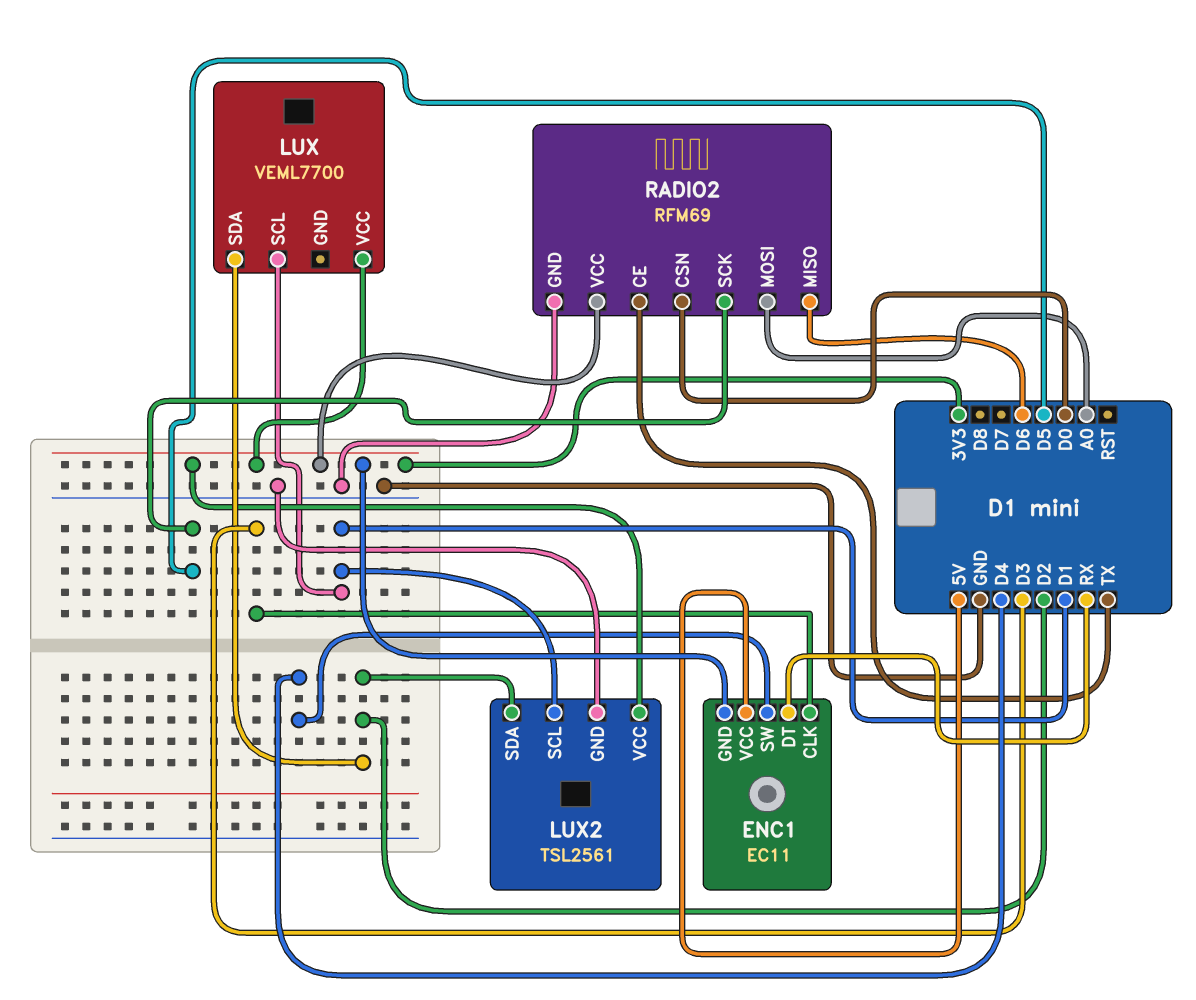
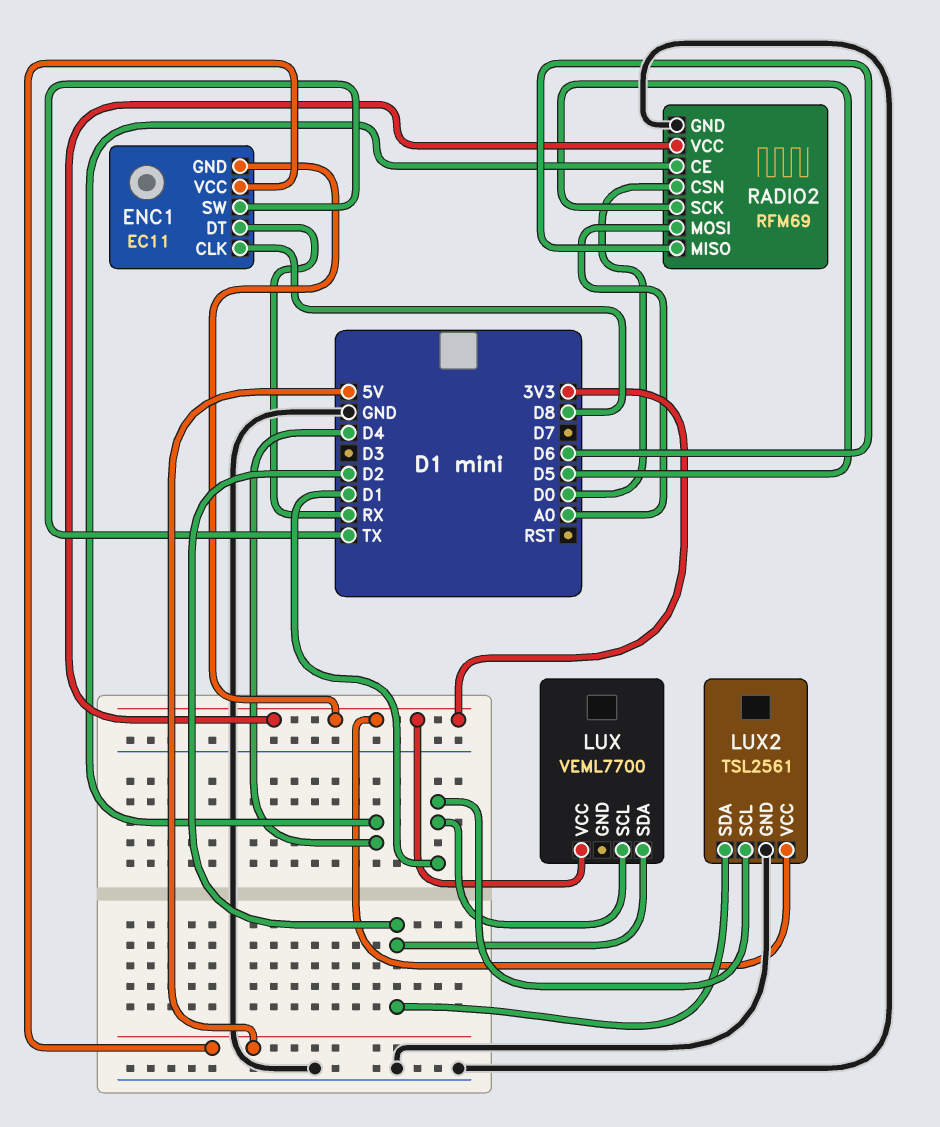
ENC1 pin CLK: D3 -> D8
ENC1 pin SW: D4 -> TX
RADIO2 pin CE: TX -> D4

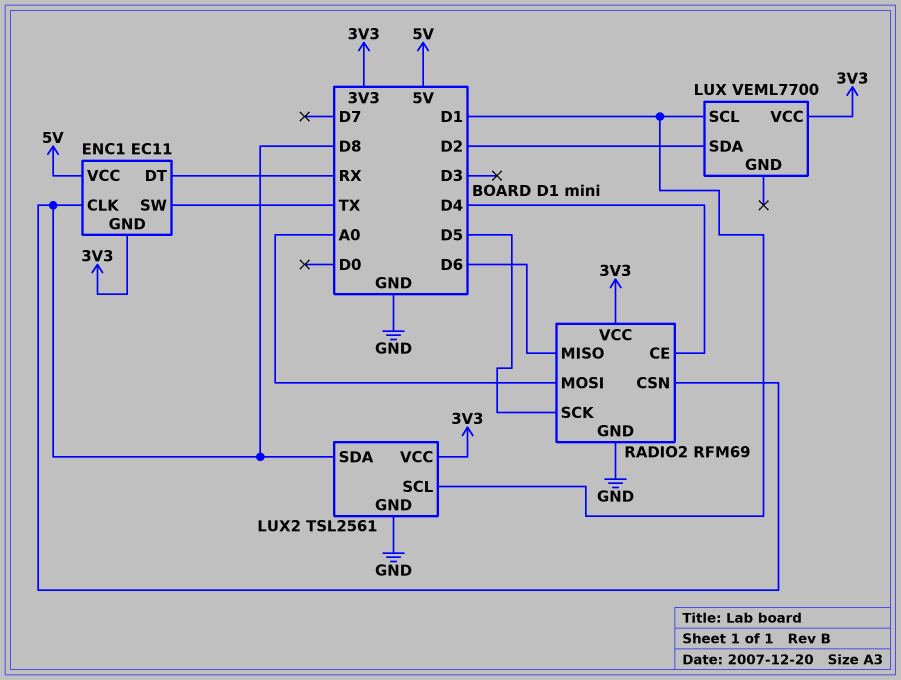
LUX2 pin SDA: D2 -> D8
RADIO2 pin CSN: D0 -> D8

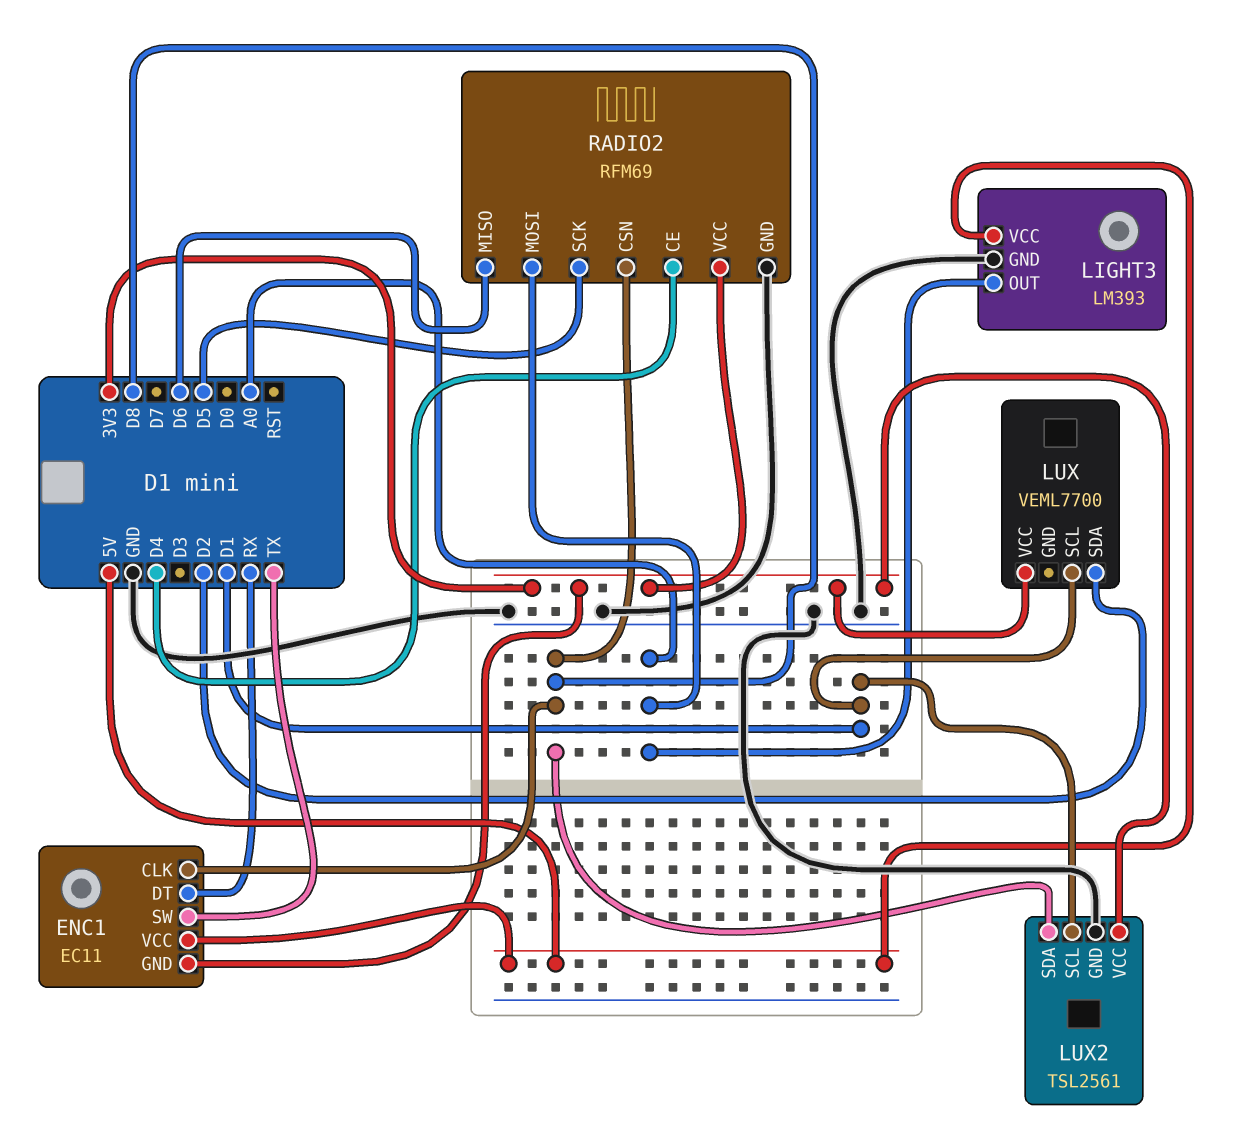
LIGHT3: none -> LM393
LIGHT3 pin GND: none -> GND
LIGHT3 pin OUT: none -> A0
LIGHT3 pin VCC: none -> 5V

